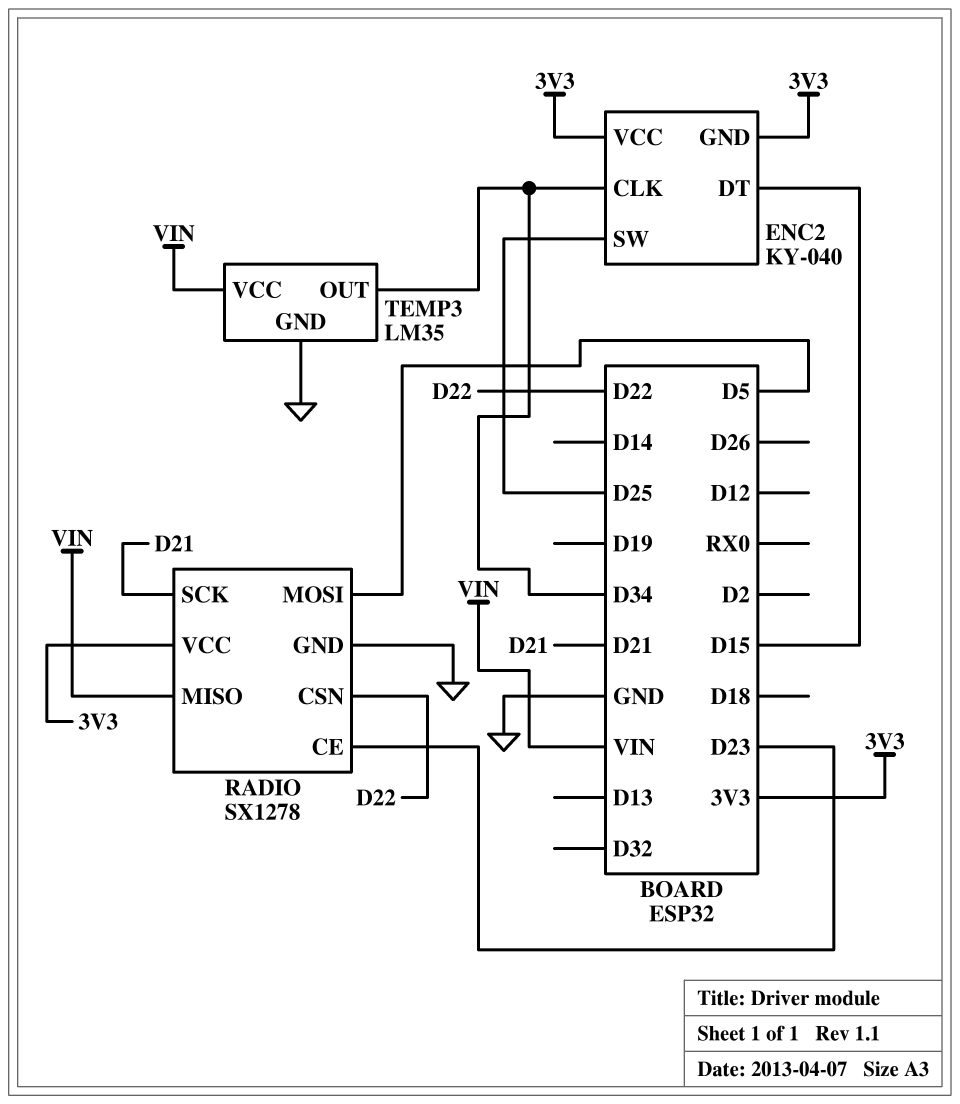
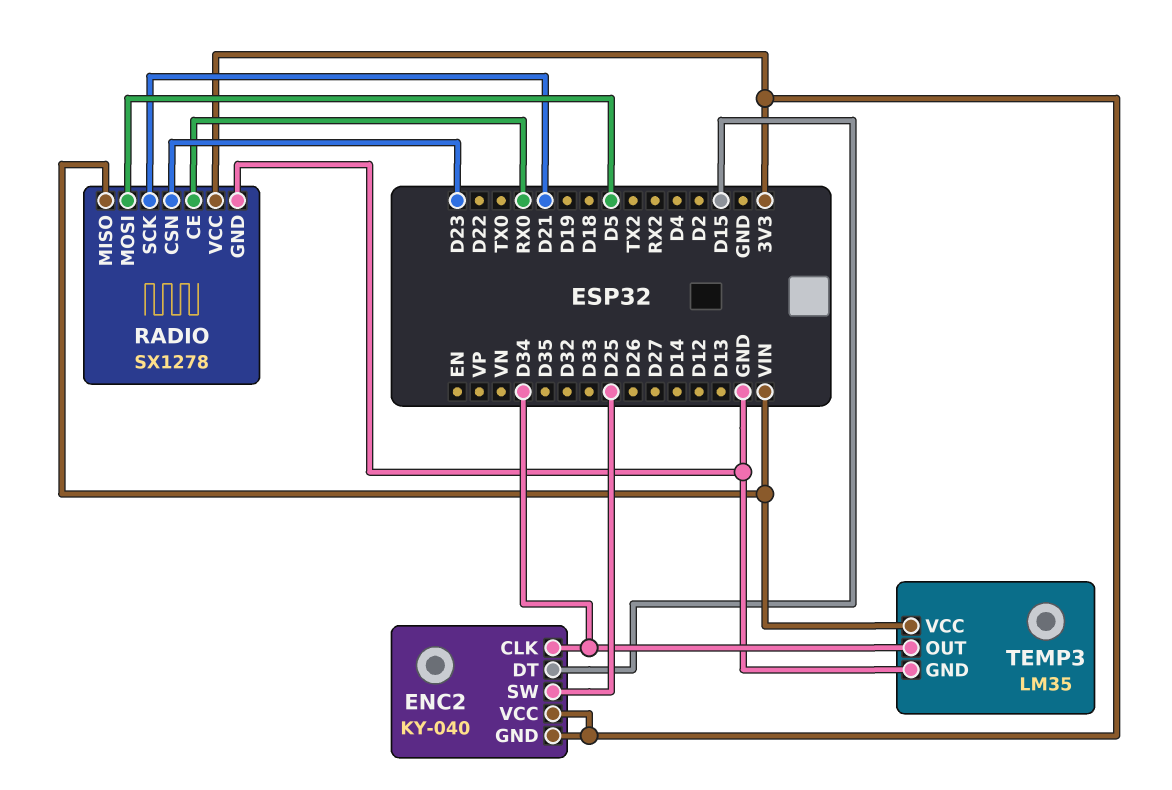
RADIO pin CE: D23 -> RX0
RADIO pin CSN: D22 -> D23

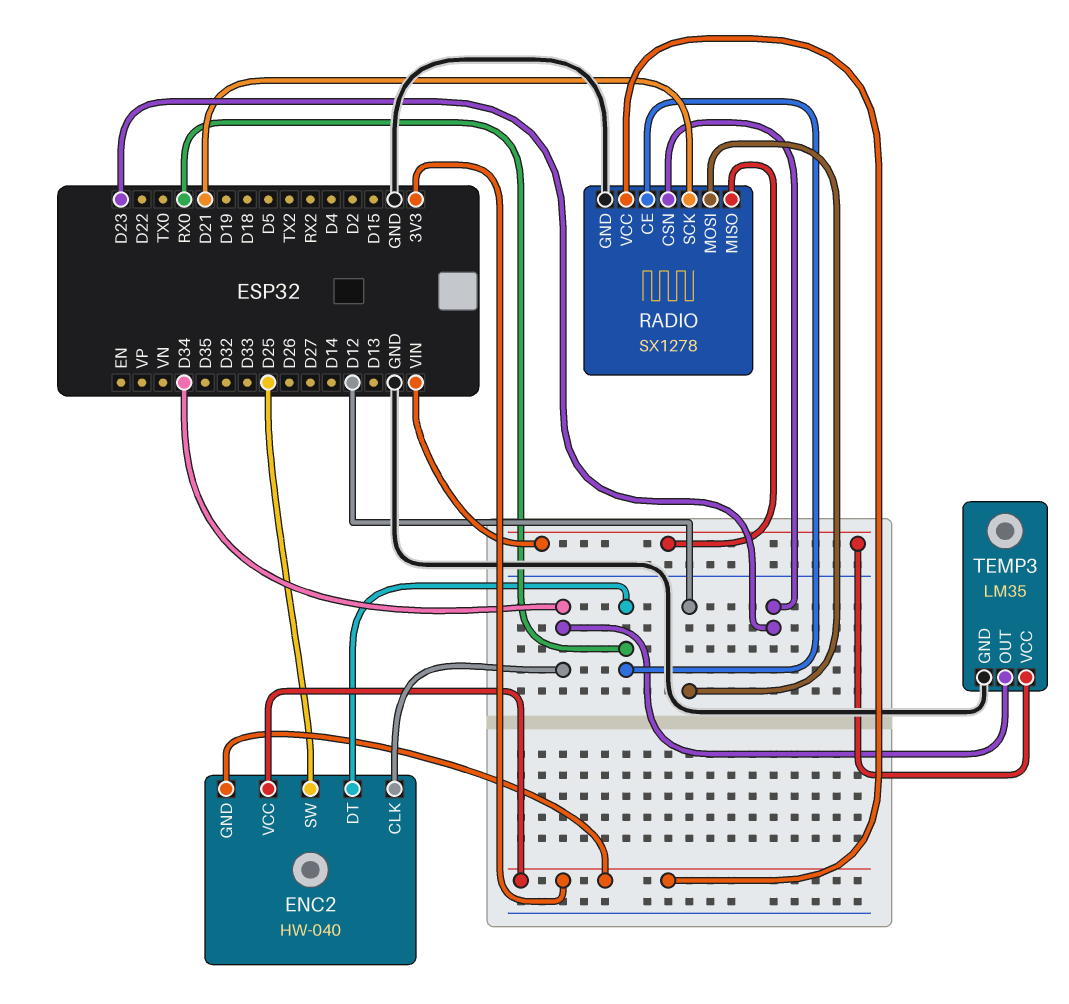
ENC2: KY-040 -> HW-040
ENC2 pin DT: D15 -> RX0
RADIO pin MOSI: D5 -> D12

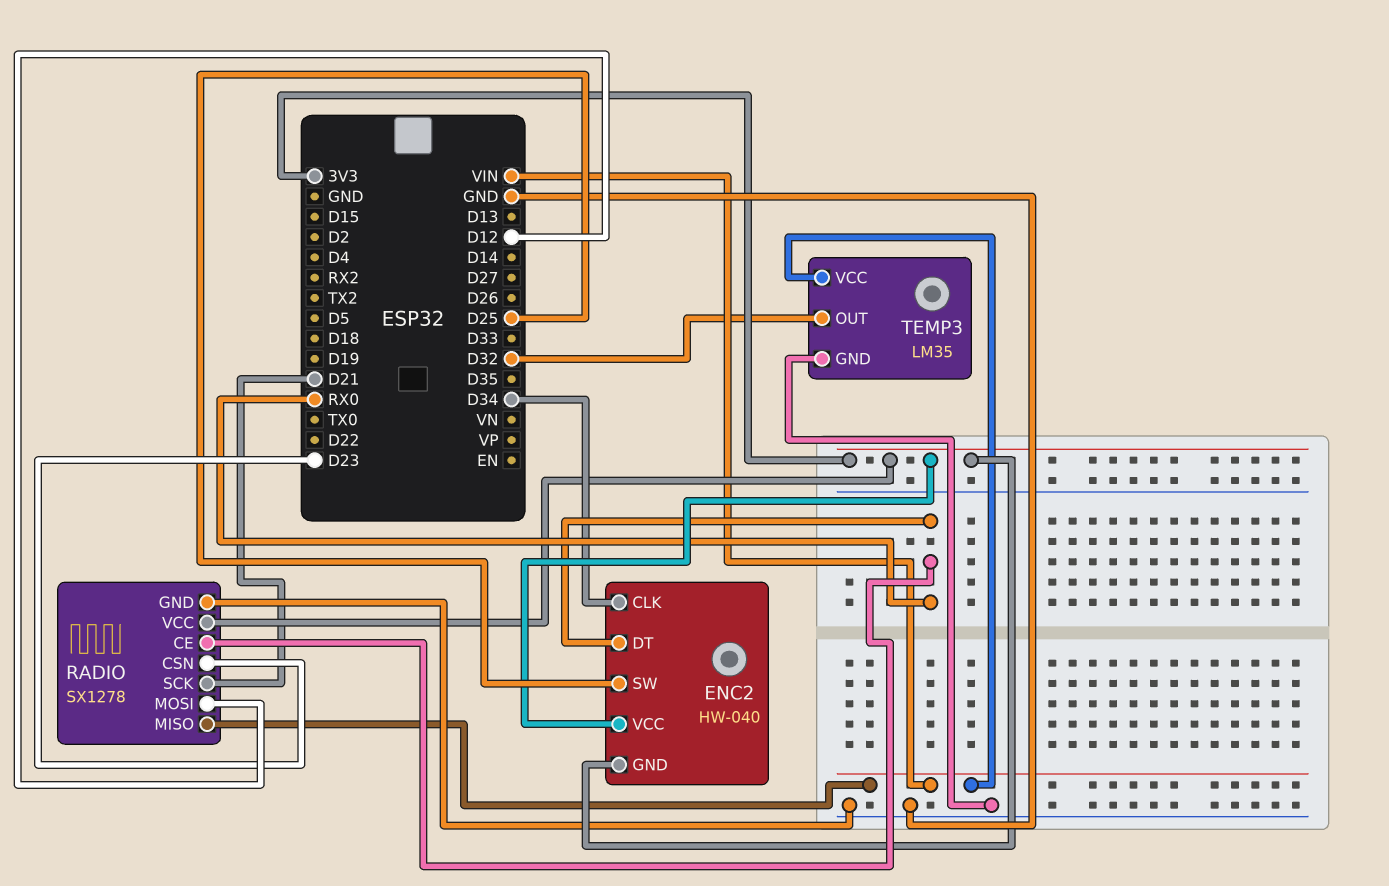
TEMP3 pin OUT: D34 -> D32

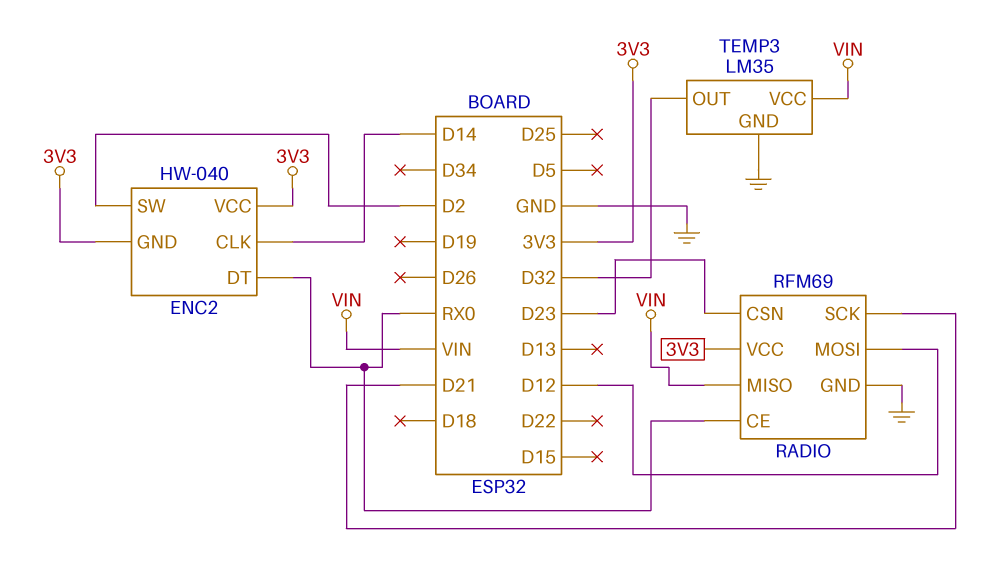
ENC2 pin CLK: D34 -> D14
ENC2 pin SW: D25 -> D2
RADIO: SX1278 -> RFM69

